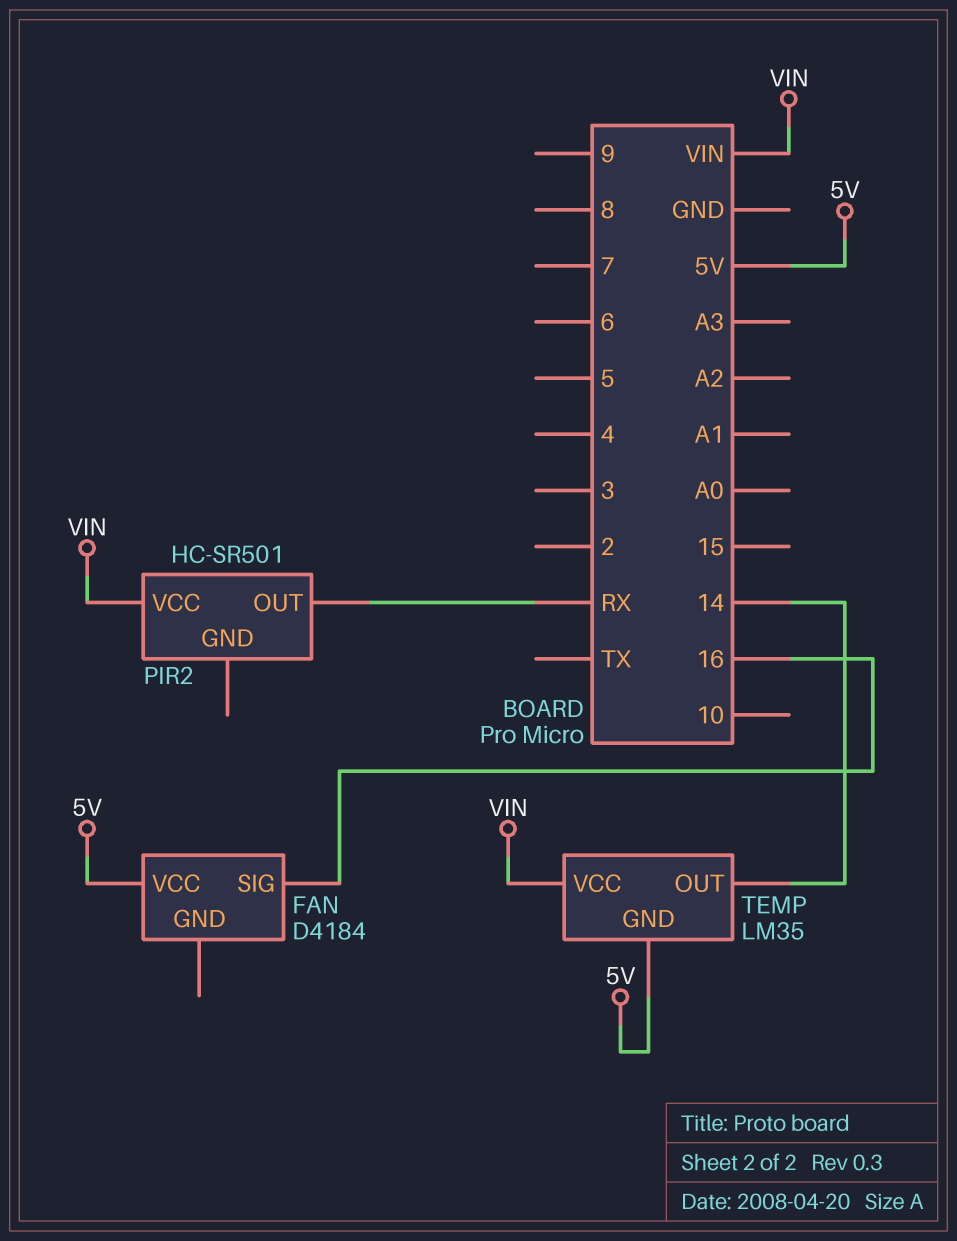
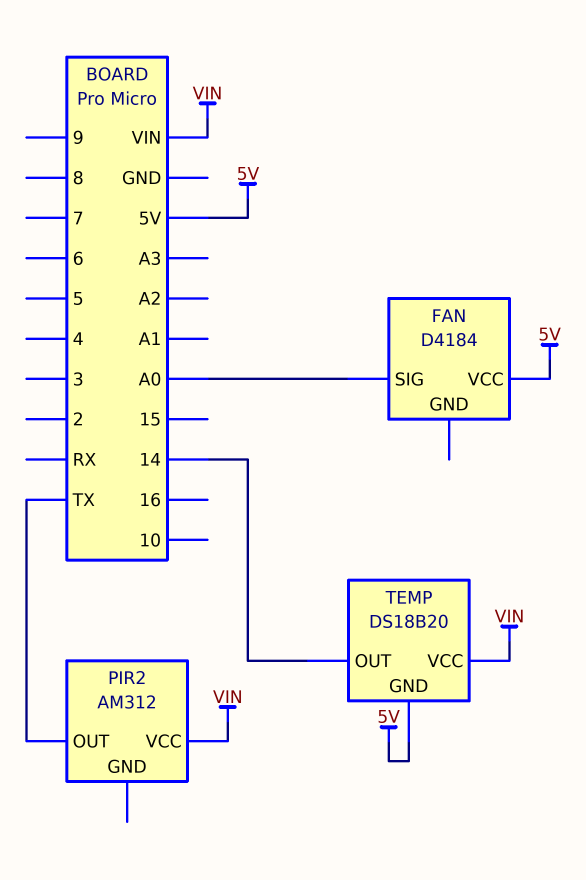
FAN pin SIG: 16 -> A0
PIR2: HC-SR501 -> AM312
PIR2 pin OUT: RX -> TX
TEMP: LM35 -> DS18B20

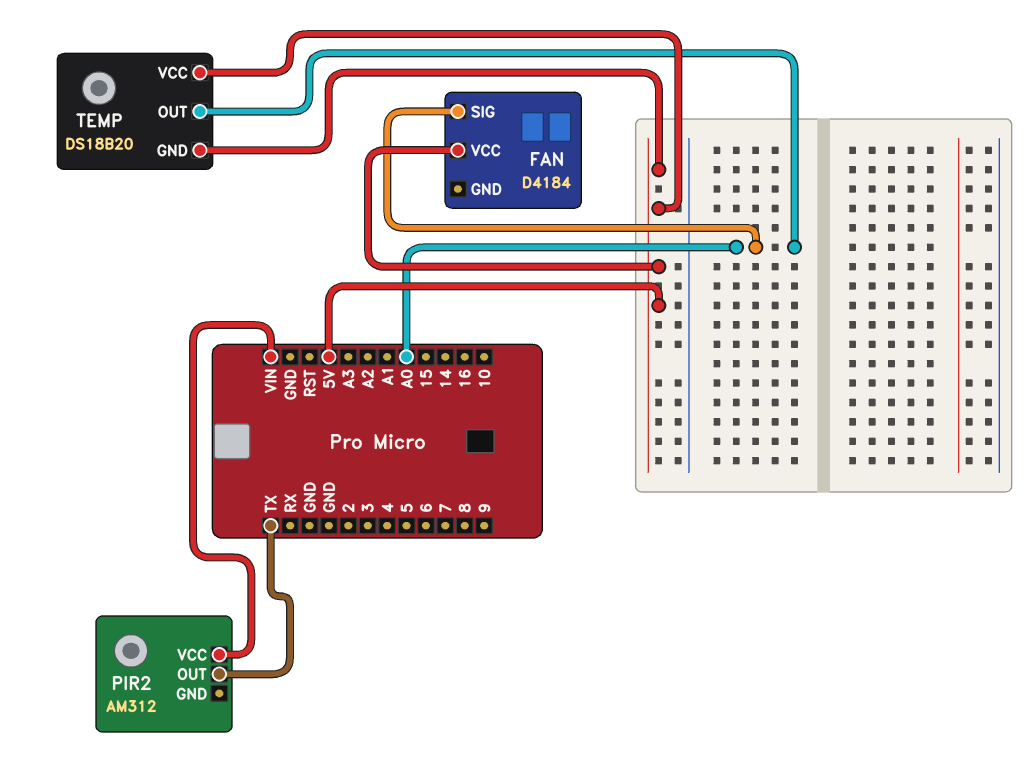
TEMP pin OUT: 14 -> A0
TEMP pin VCC: VIN -> 5V

